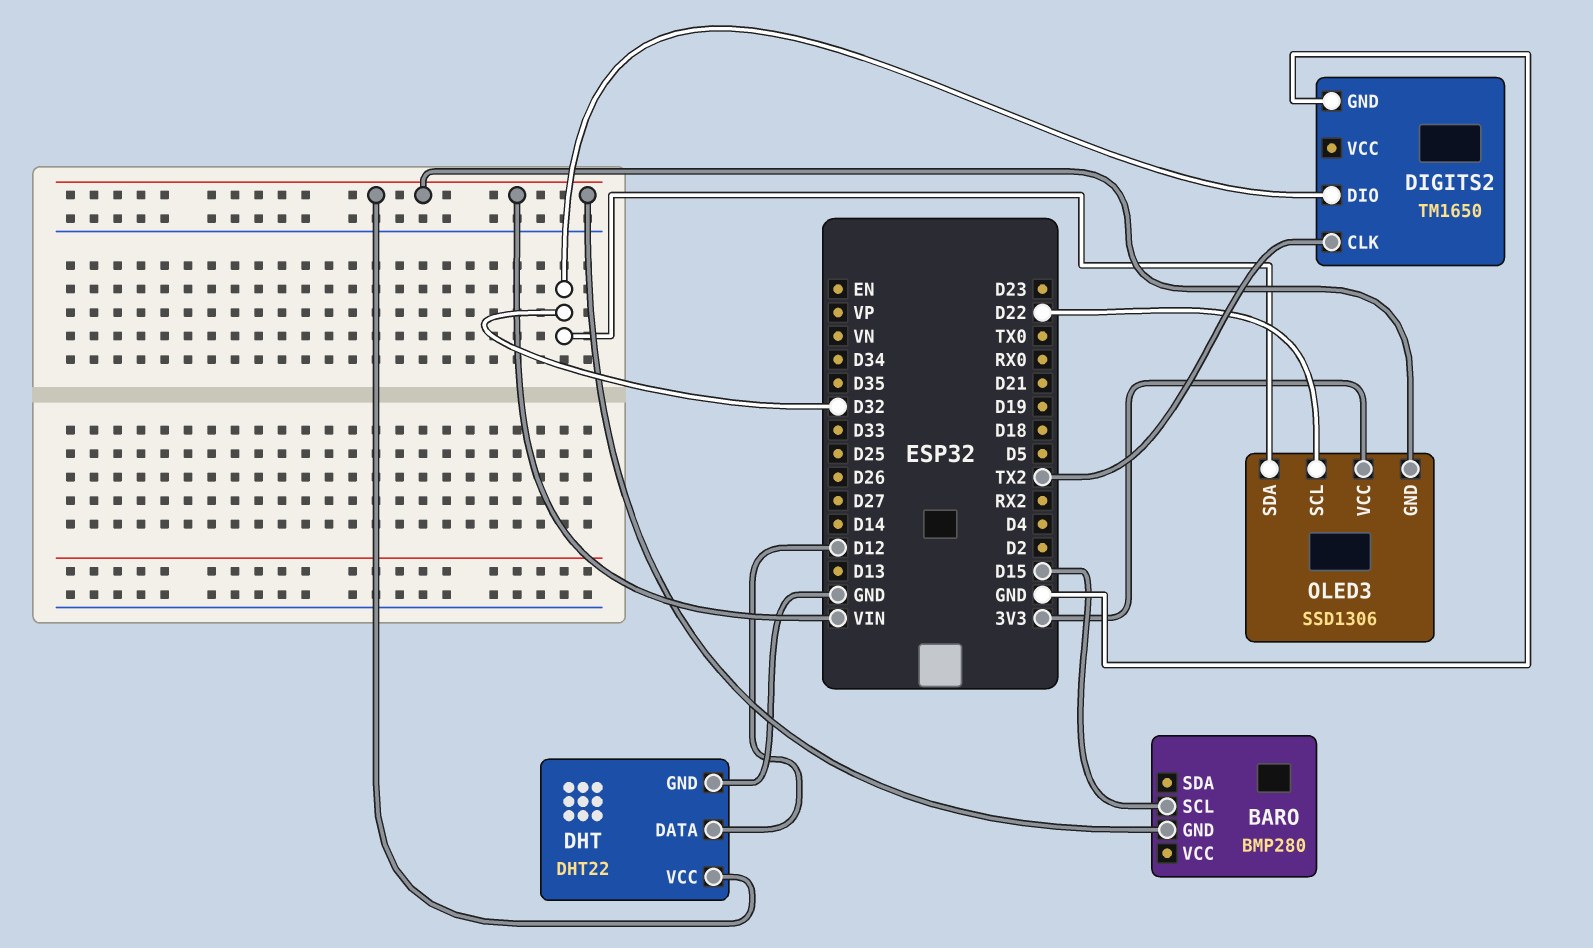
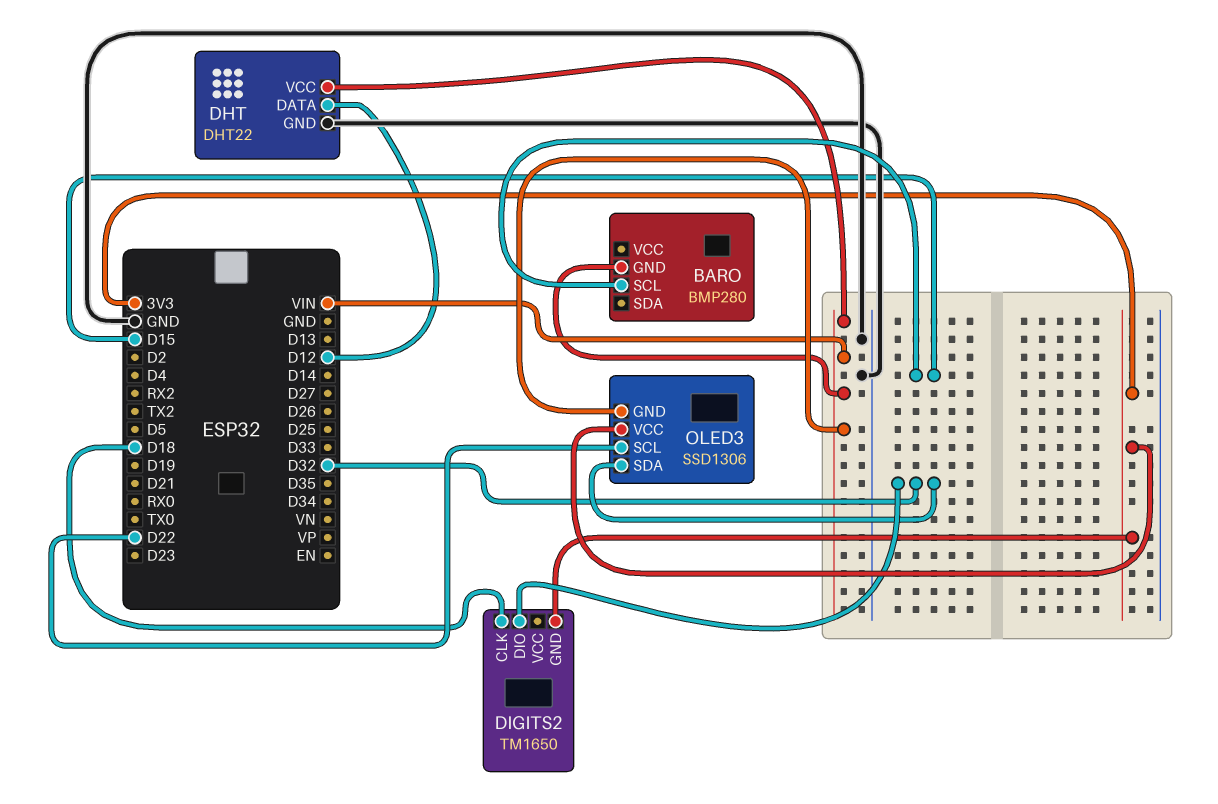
DIGITS2 pin CLK: TX2 -> D18
DIGITS2 pin GND: GND -> 3V3

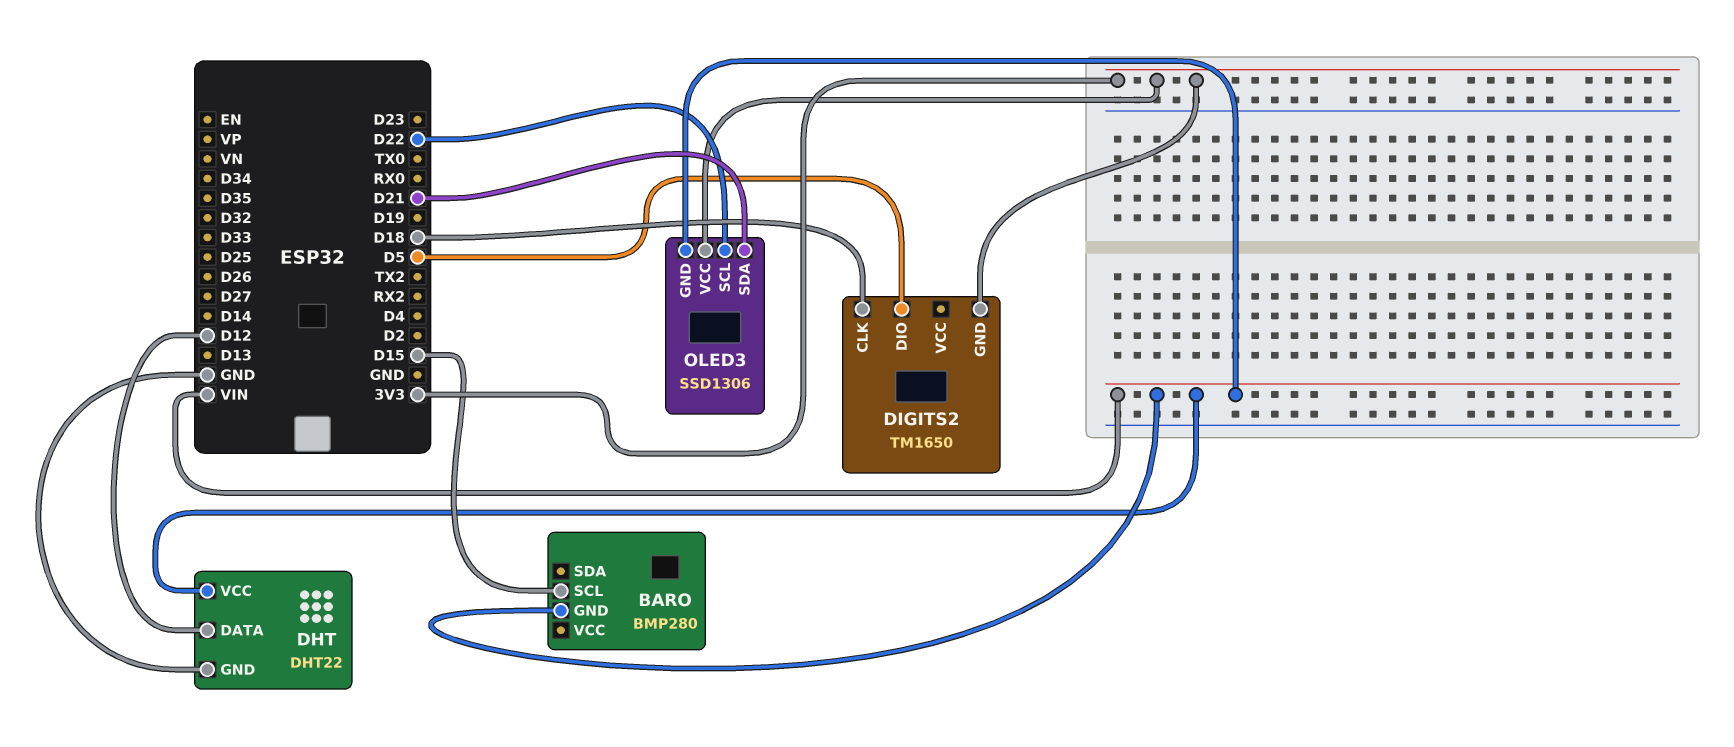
DIGITS2 pin DIO: D32 -> D5
OLED3 pin SDA: D32 -> D21

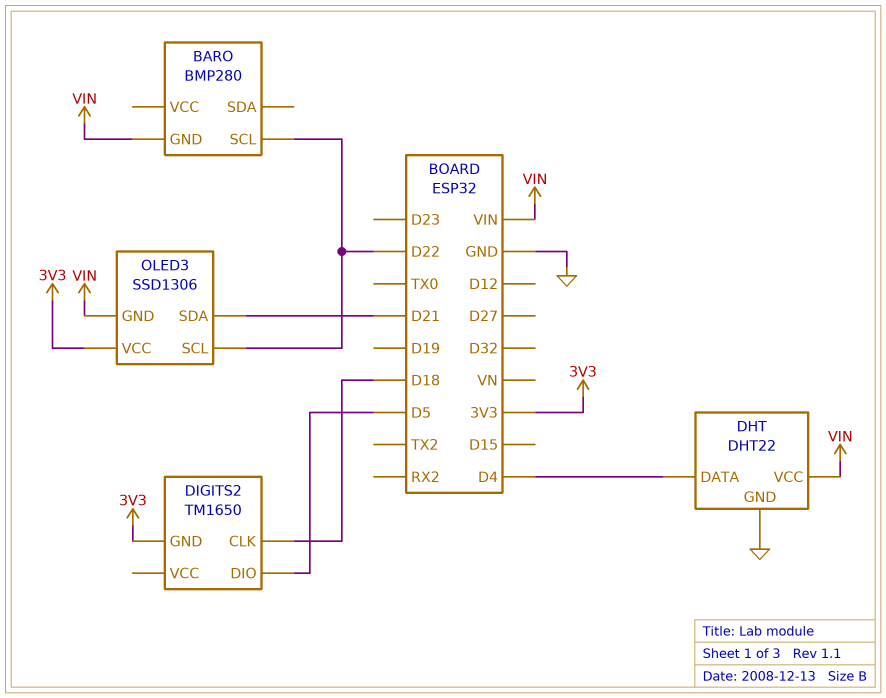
BARO pin SCL: D15 -> D22
DHT pin DATA: D12 -> D4

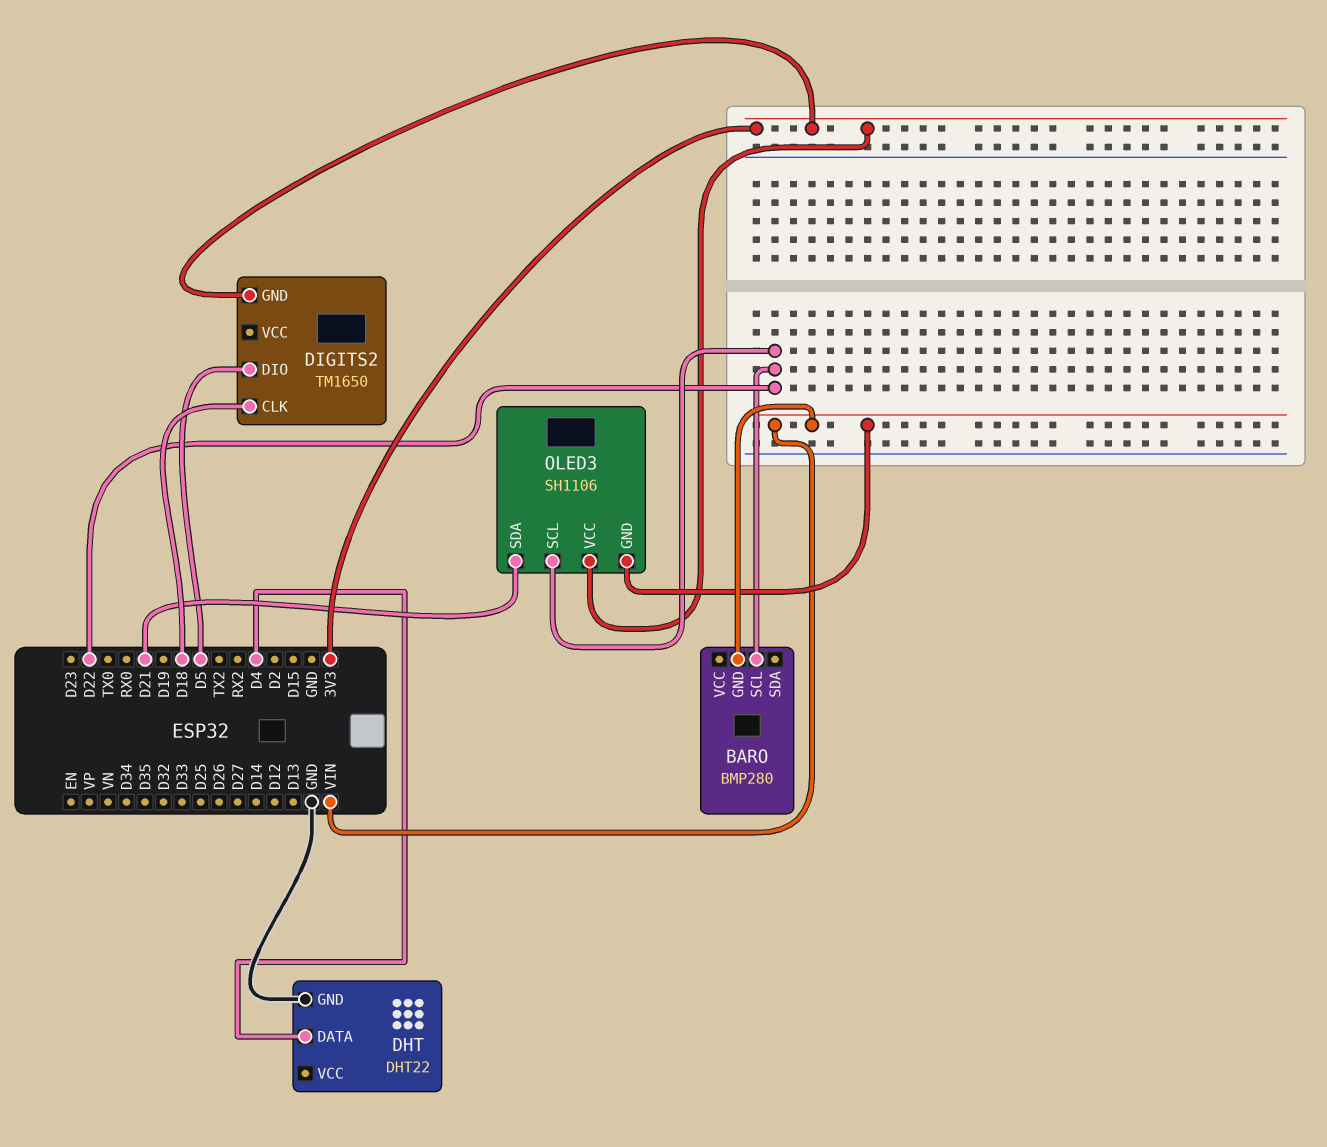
DHT pin VCC: VIN -> none
OLED3: SSD1306 -> SH1106

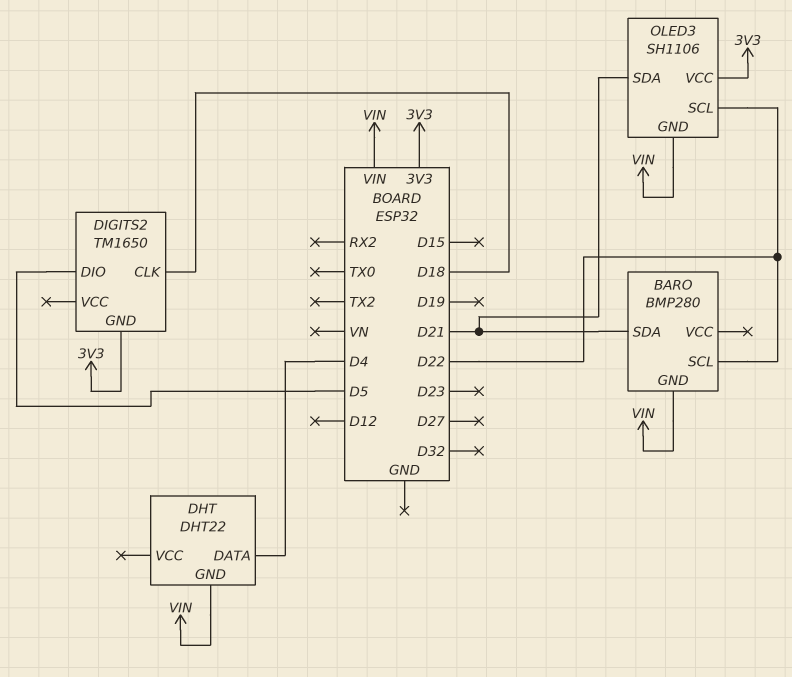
BARO pin SDA: none -> D21
DHT pin GND: GND -> VIN

